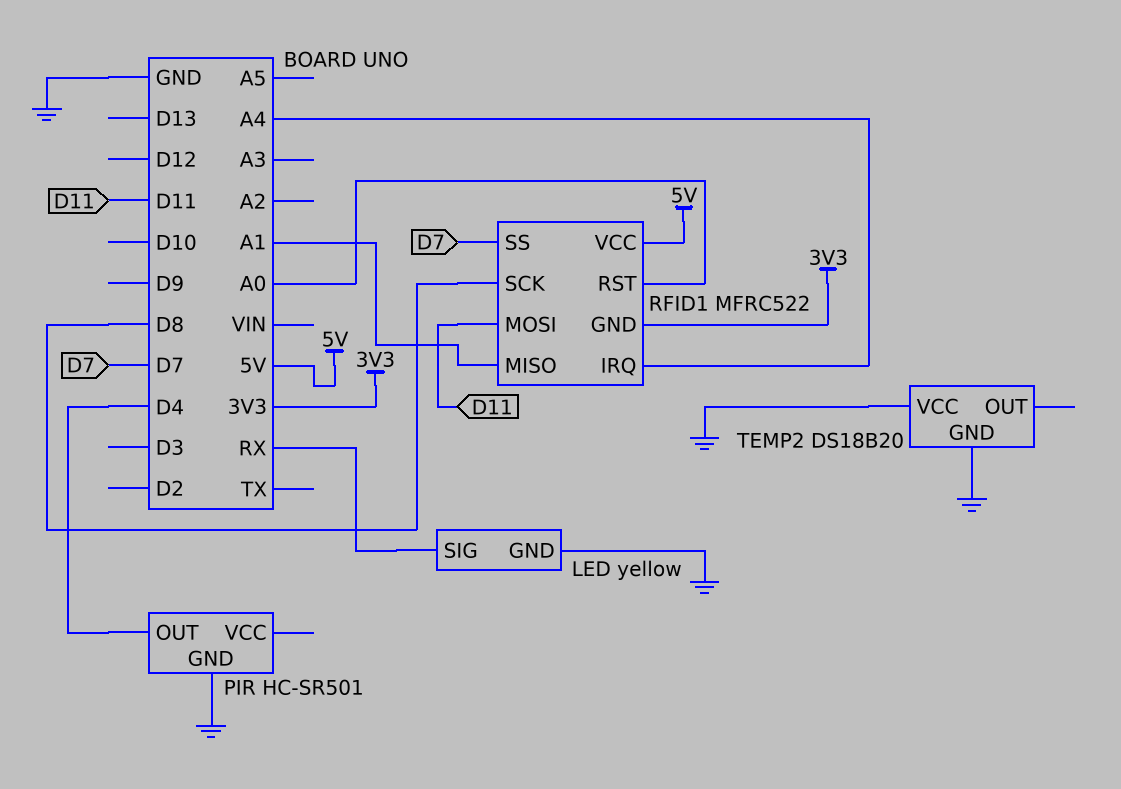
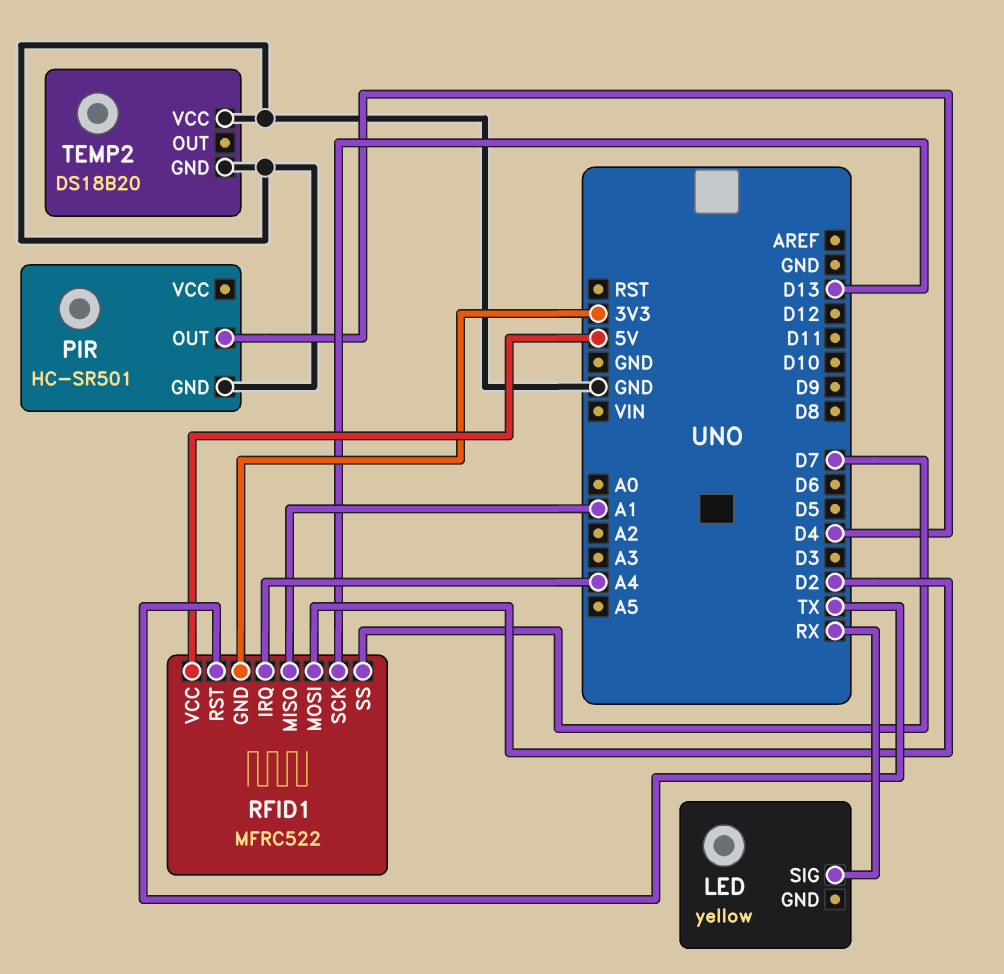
LED pin GND: GND -> none
RFID1 pin MOSI: D11 -> D2
RFID1 pin RST: A0 -> TX
RFID1 pin SCK: D8 -> D13

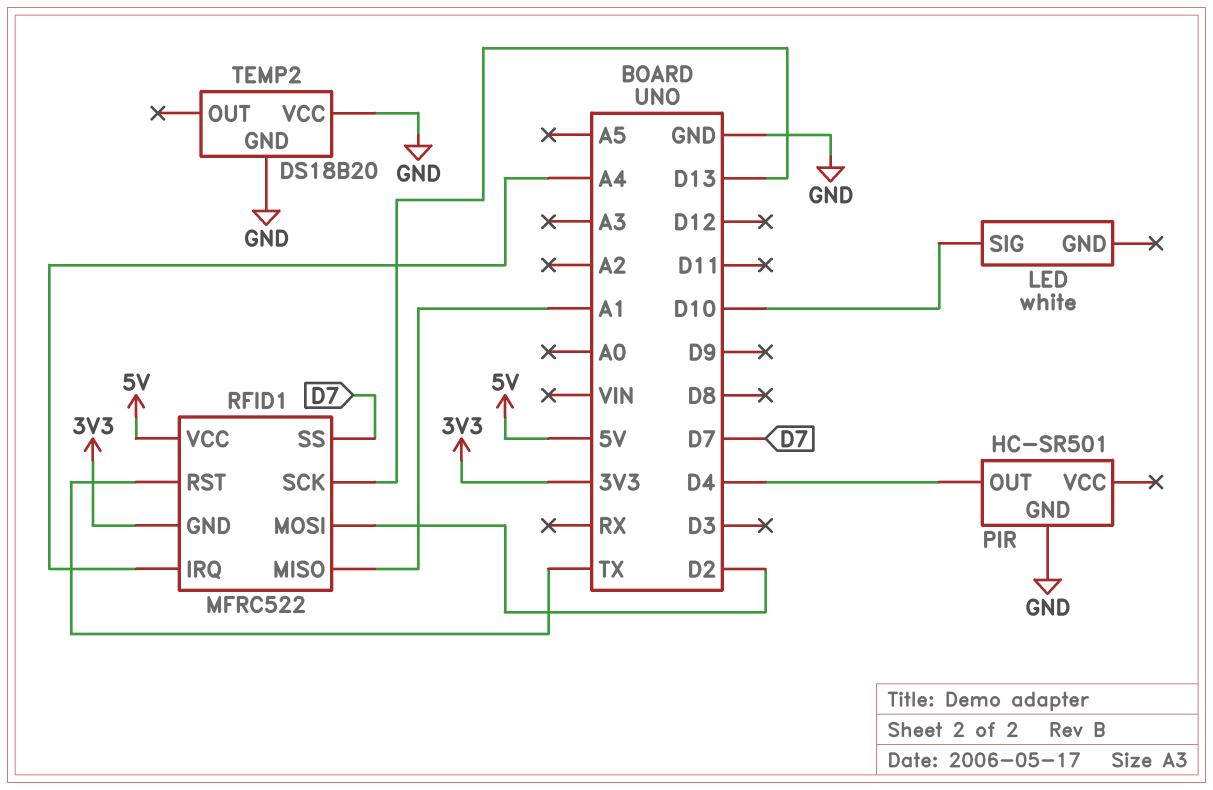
LED: yellow -> white
LED pin SIG: RX -> D10

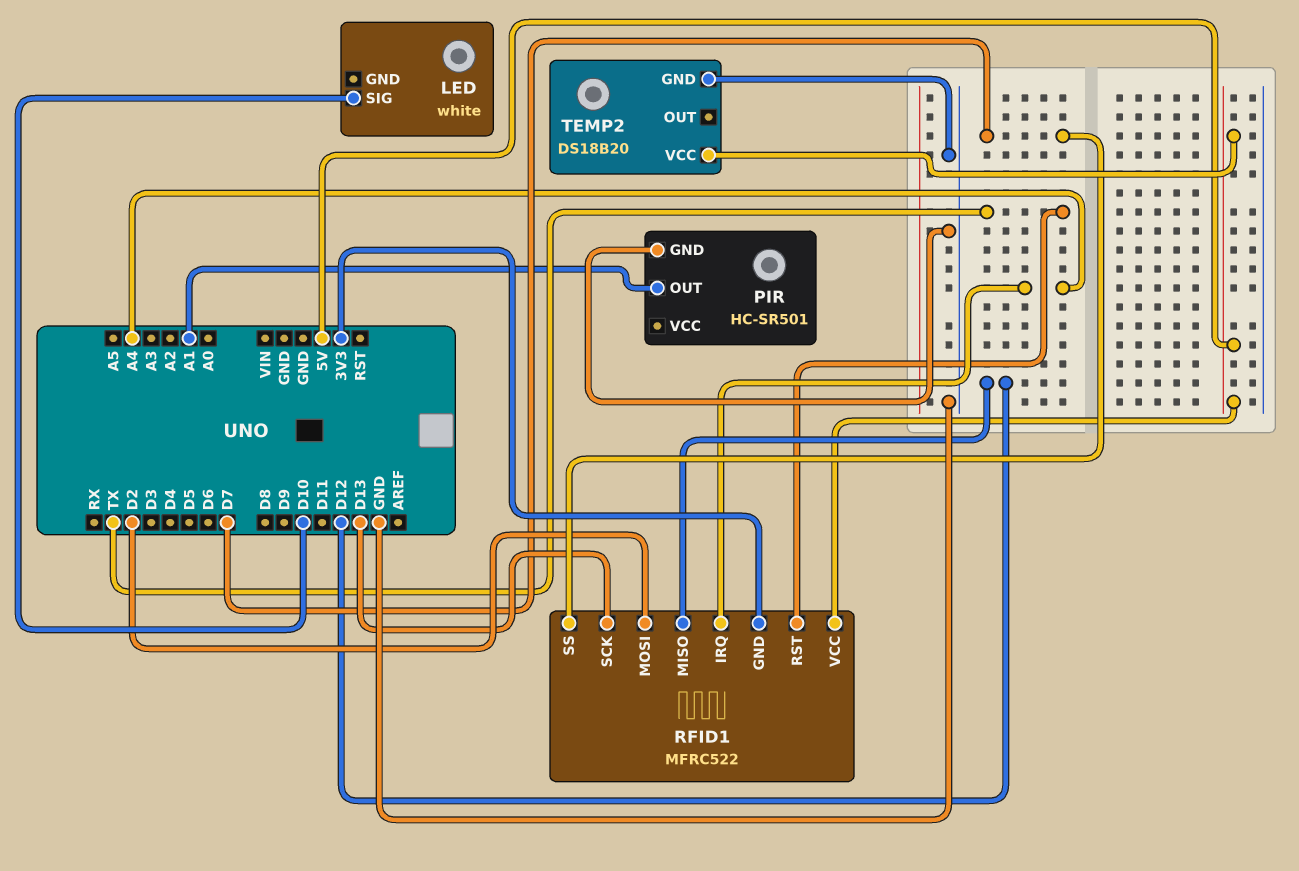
PIR pin OUT: D4 -> A1
RFID1 pin MISO: A1 -> D12
TEMP2 pin VCC: GND -> 5V

